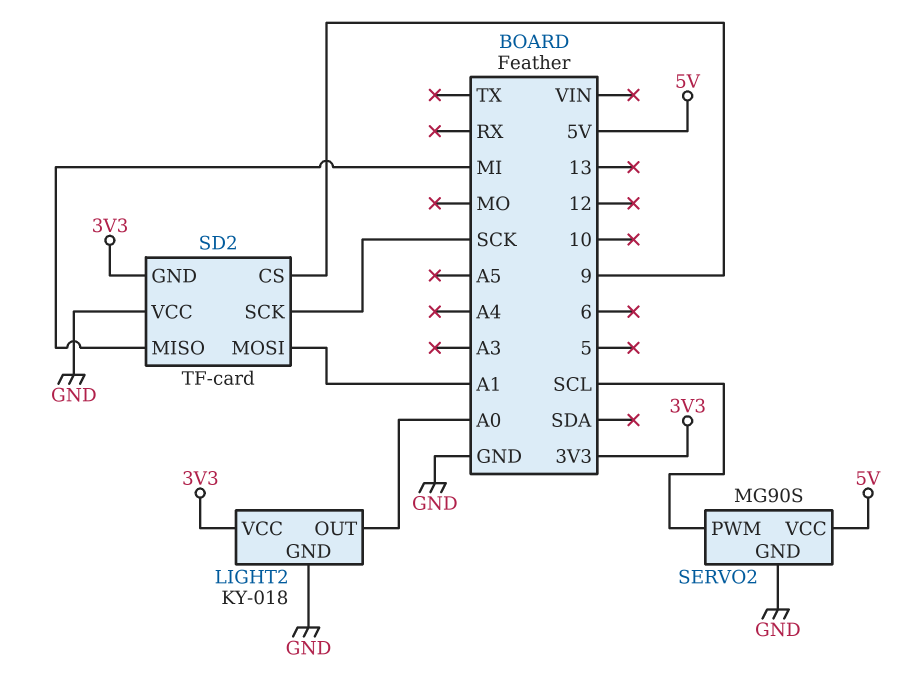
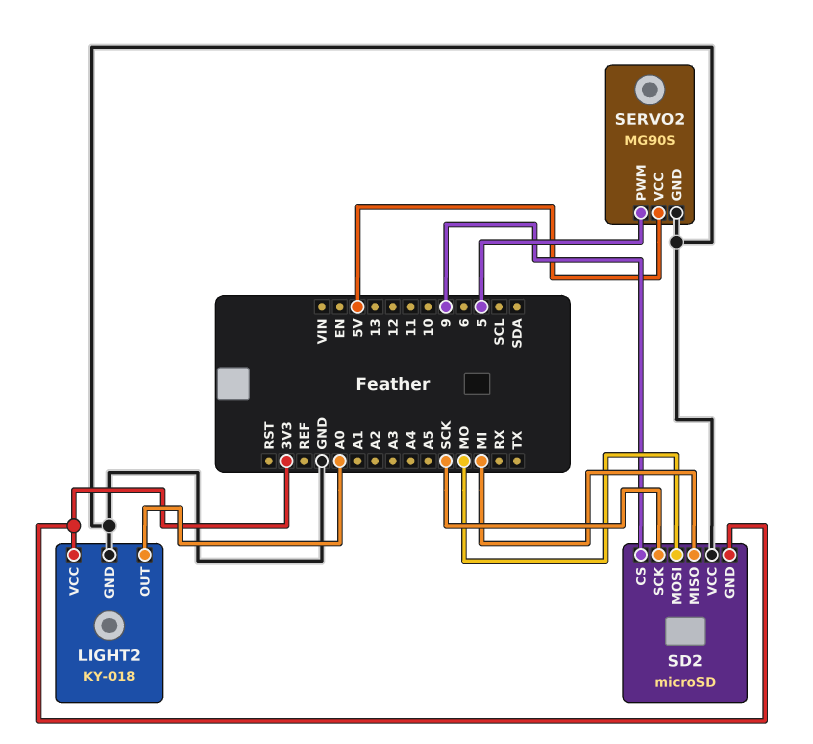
SD2: TF-card -> microSD
SD2 pin MOSI: A1 -> MO
SERVO2 pin PWM: SCL -> 5

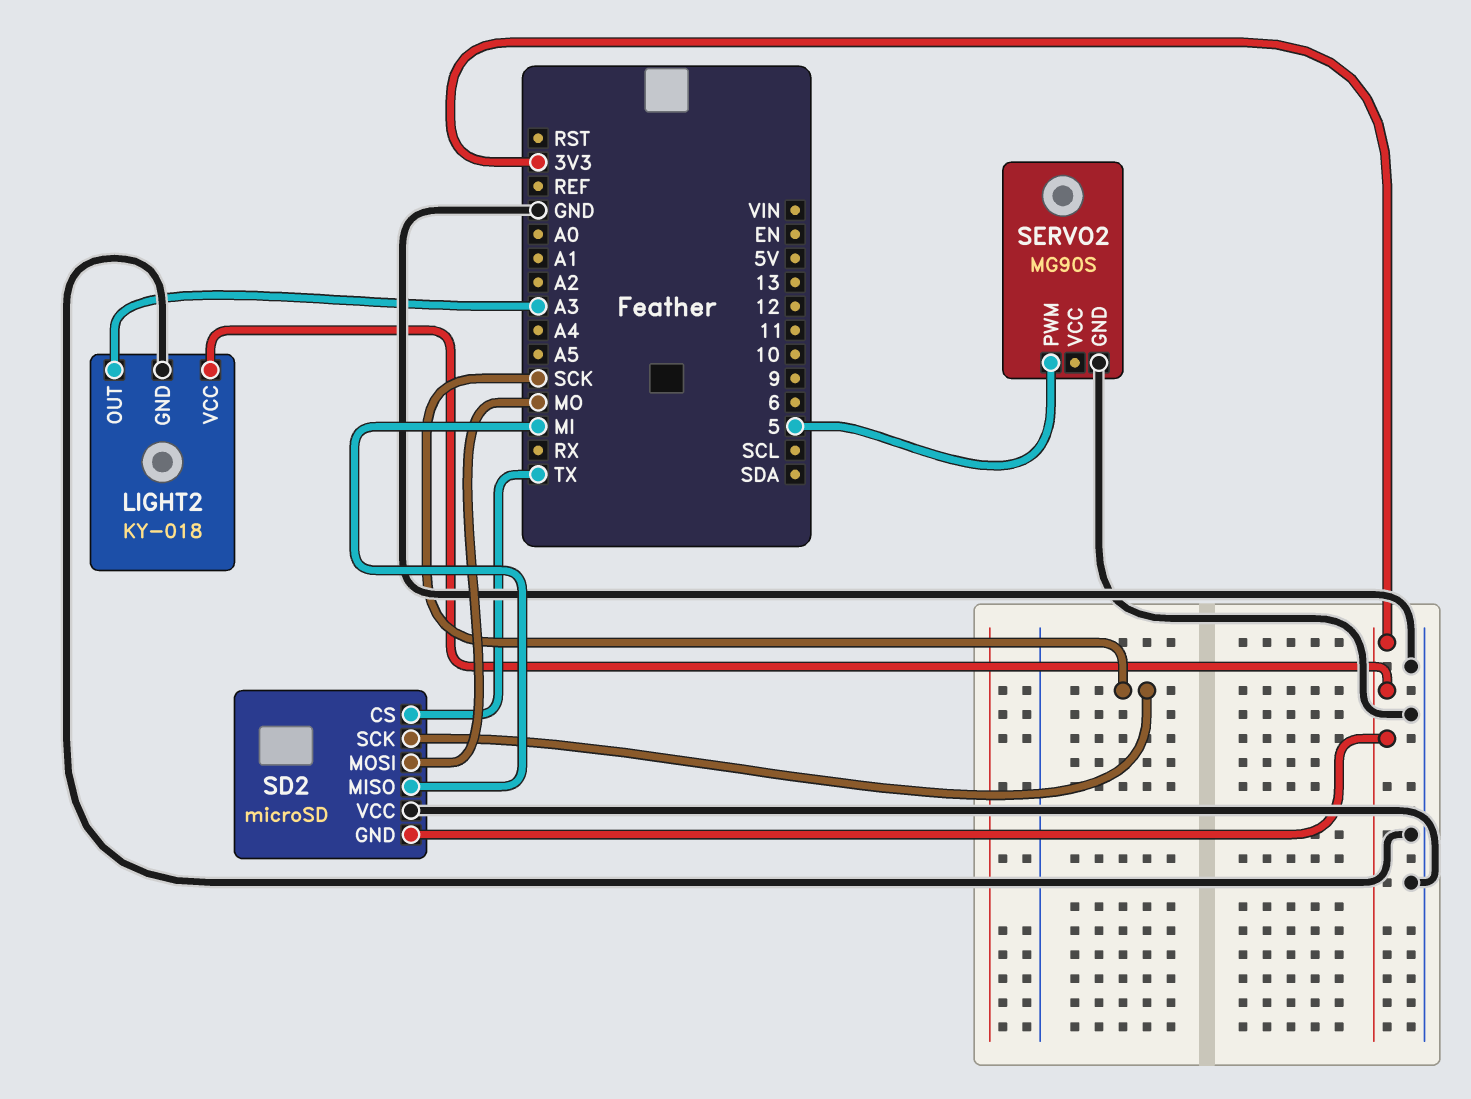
LIGHT2 pin OUT: A0 -> A3
SD2 pin CS: 9 -> TX
SERVO2 pin VCC: 5V -> none

